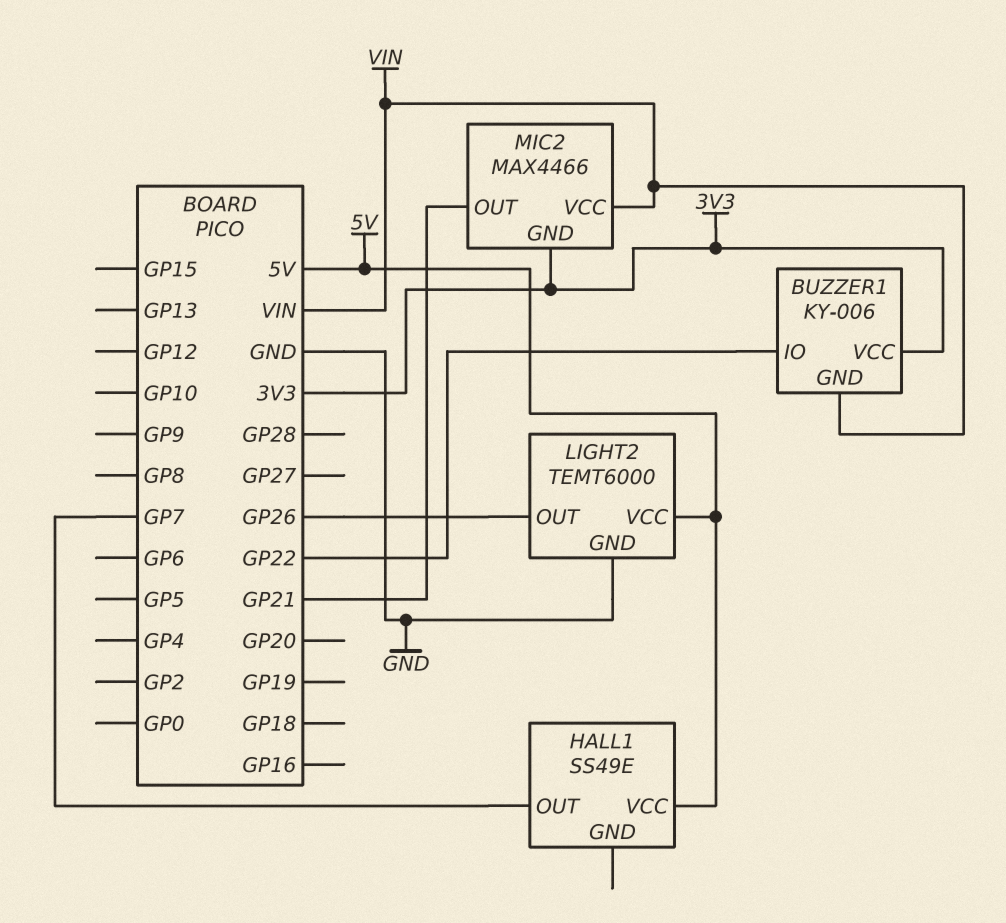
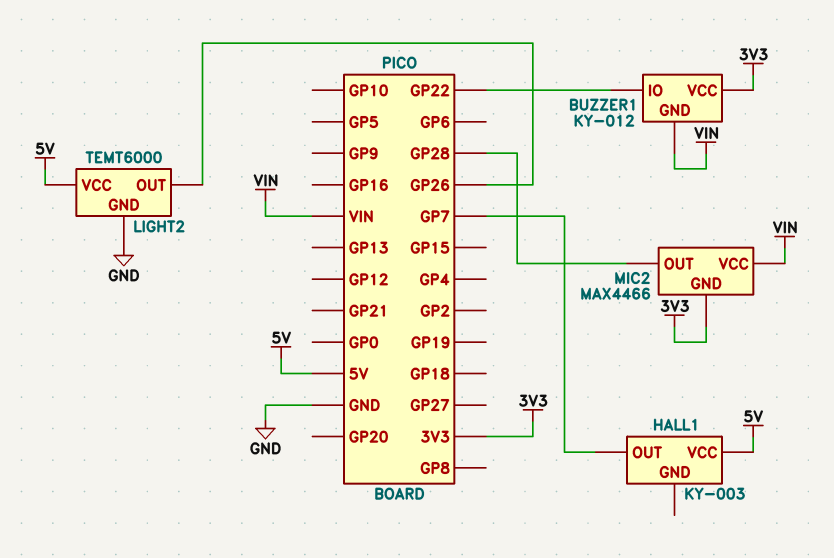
BUZZER1: KY-006 -> KY-012
HALL1: SS49E -> KY-003
MIC2 pin OUT: GP21 -> GP28

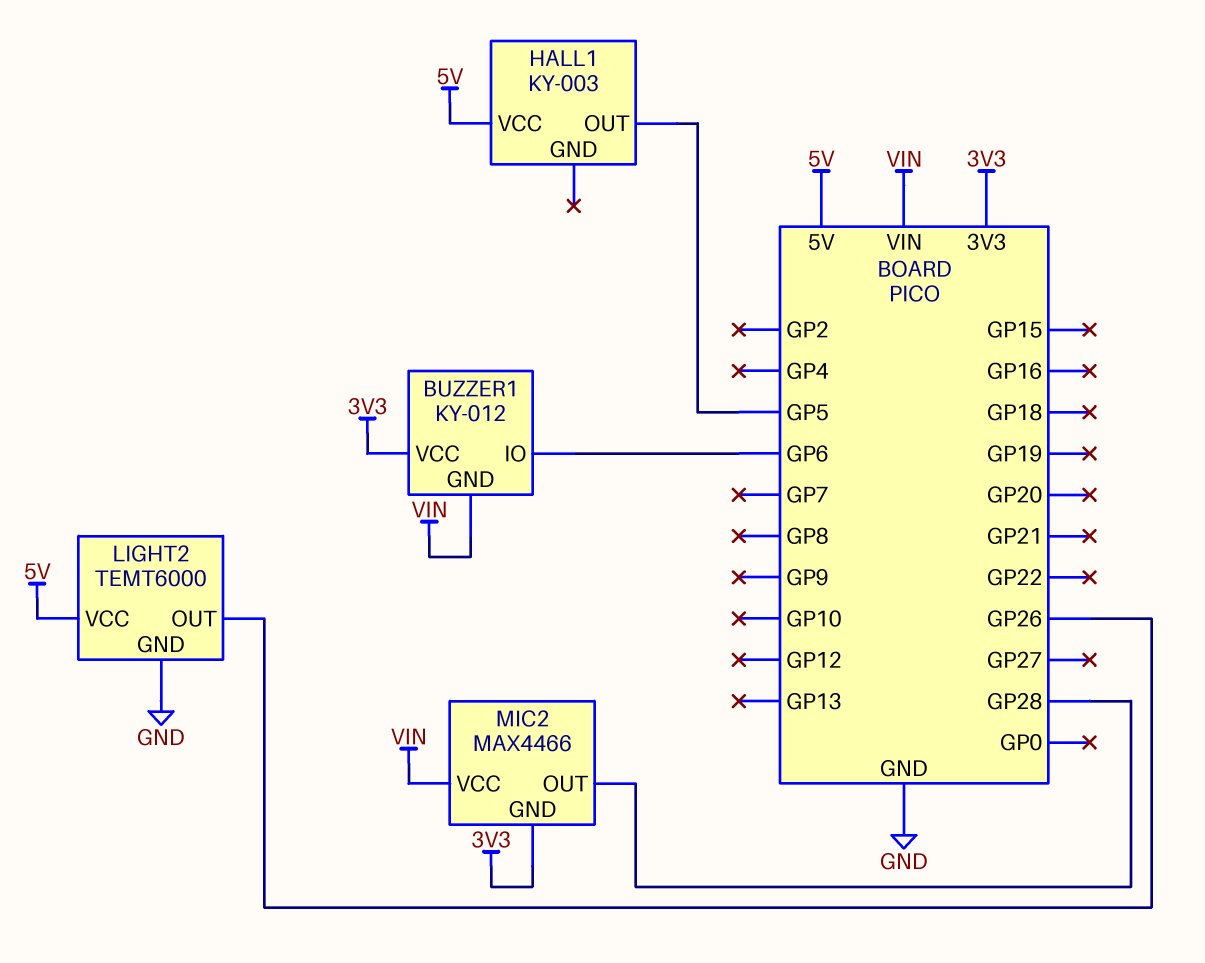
BUZZER1 pin IO: GP22 -> GP6
HALL1 pin OUT: GP7 -> GP5

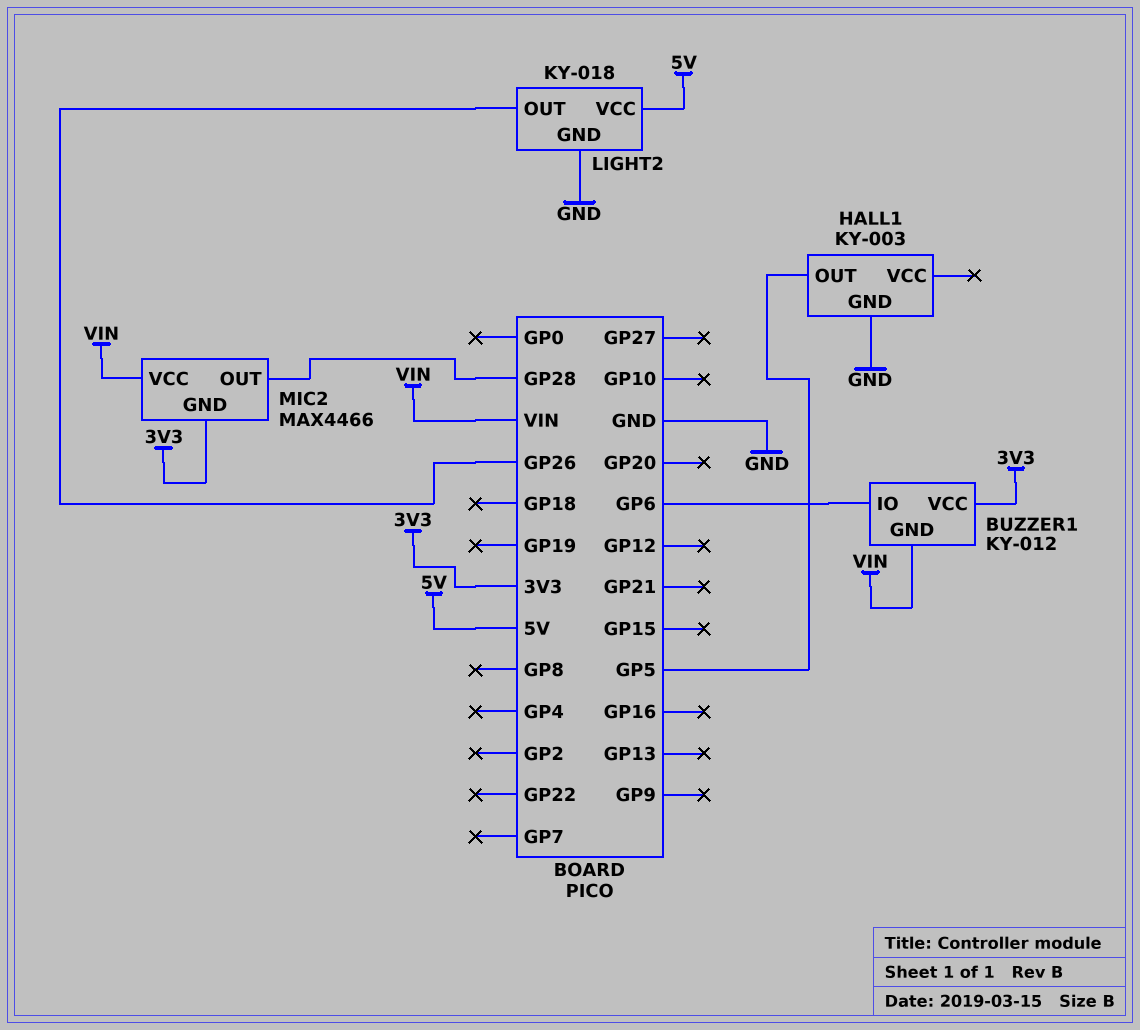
HALL1 pin GND: none -> GND
HALL1 pin VCC: 5V -> none
LIGHT2: TEMT6000 -> KY-018

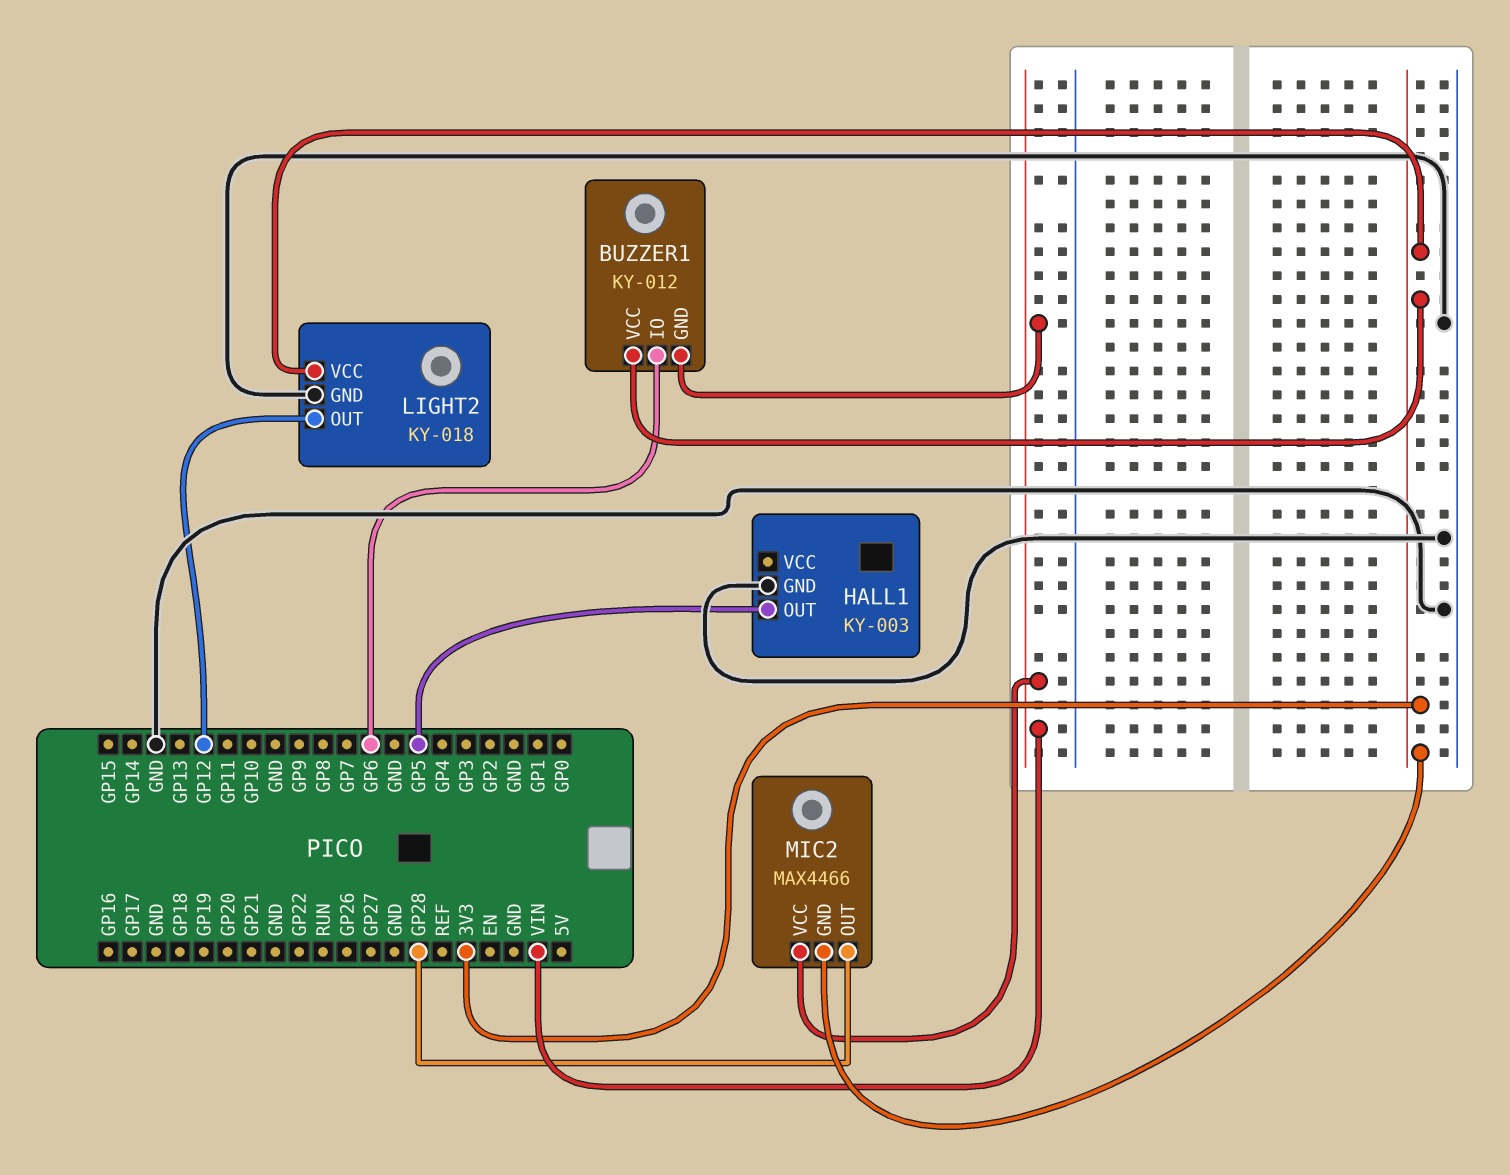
LIGHT2 pin OUT: GP26 -> GP12
LIGHT2 pin VCC: 5V -> 3V3

